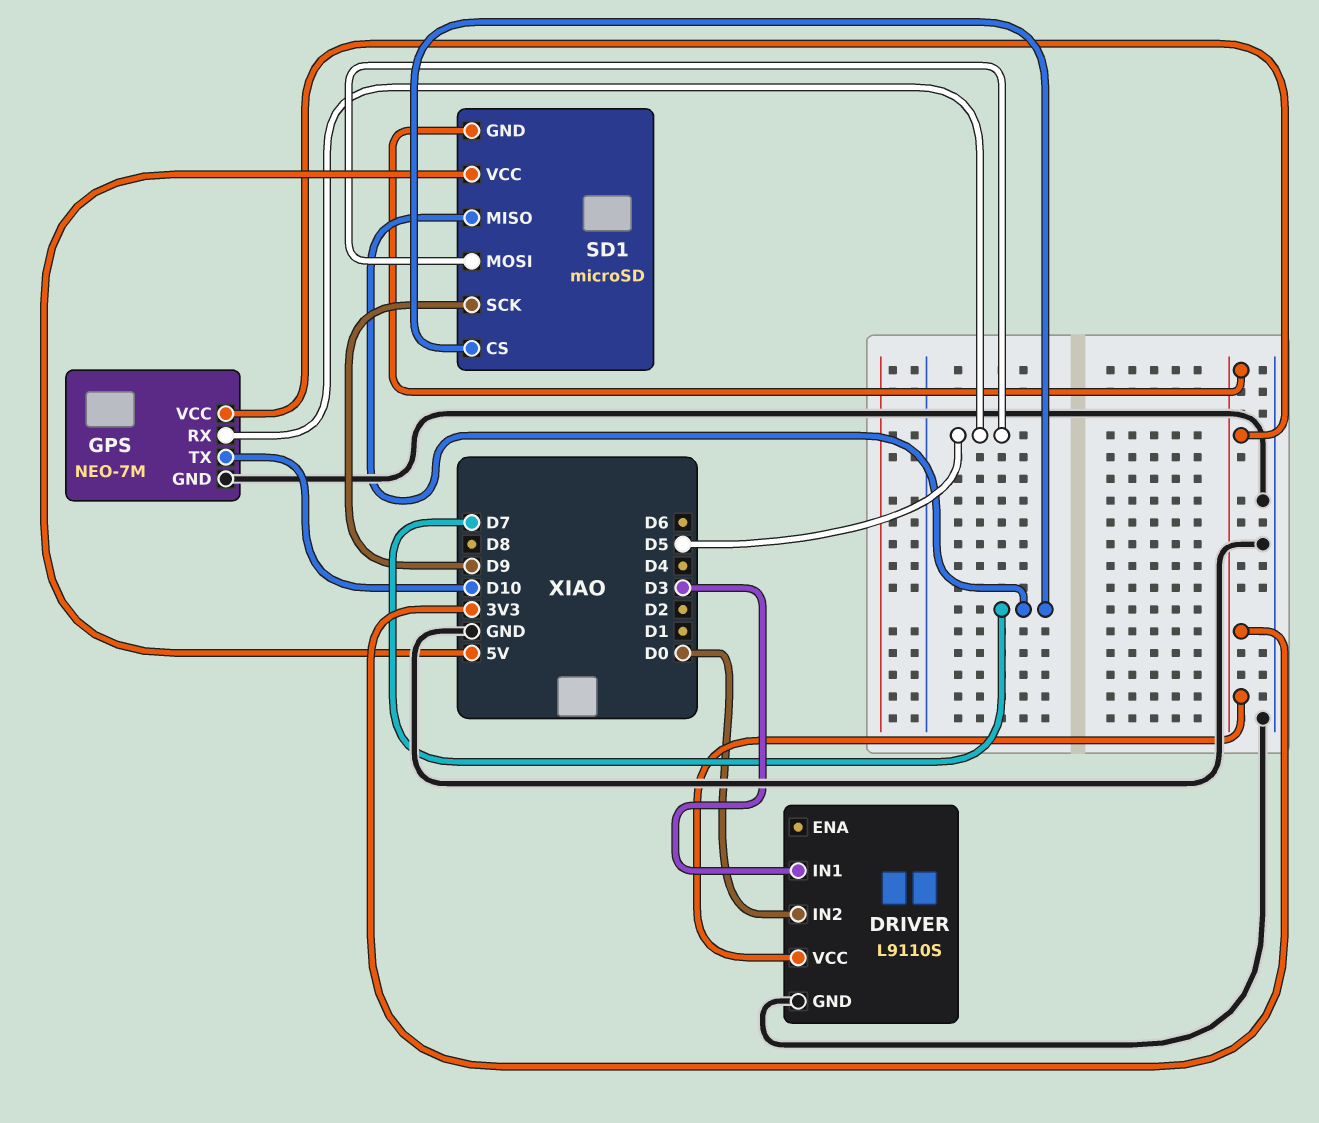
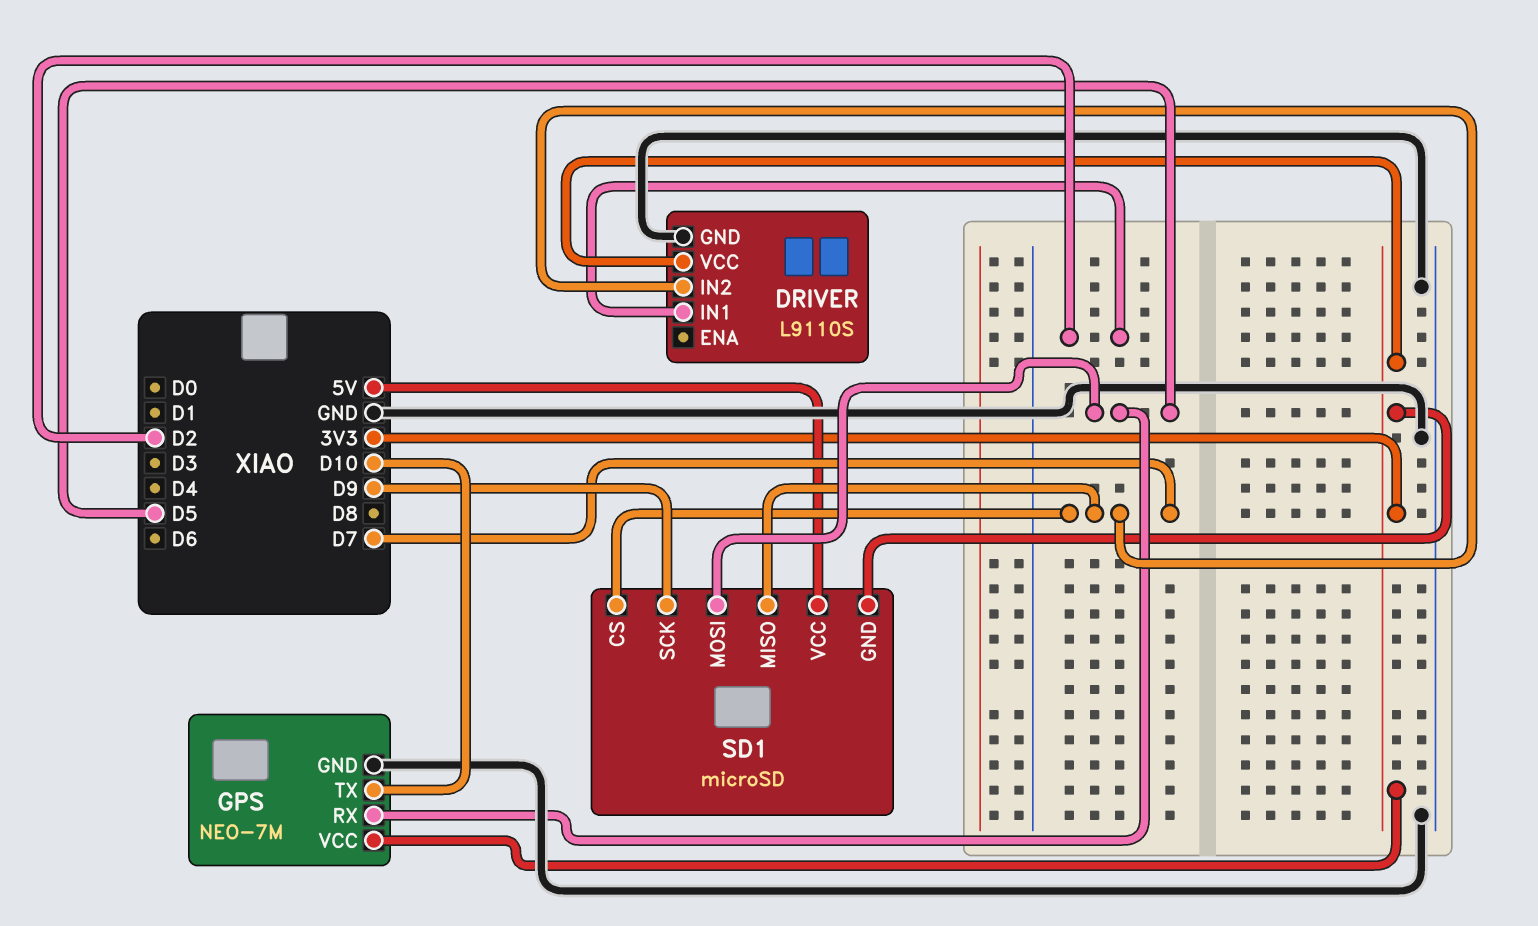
DRIVER pin IN1: D3 -> D2
DRIVER pin IN2: D0 -> D7

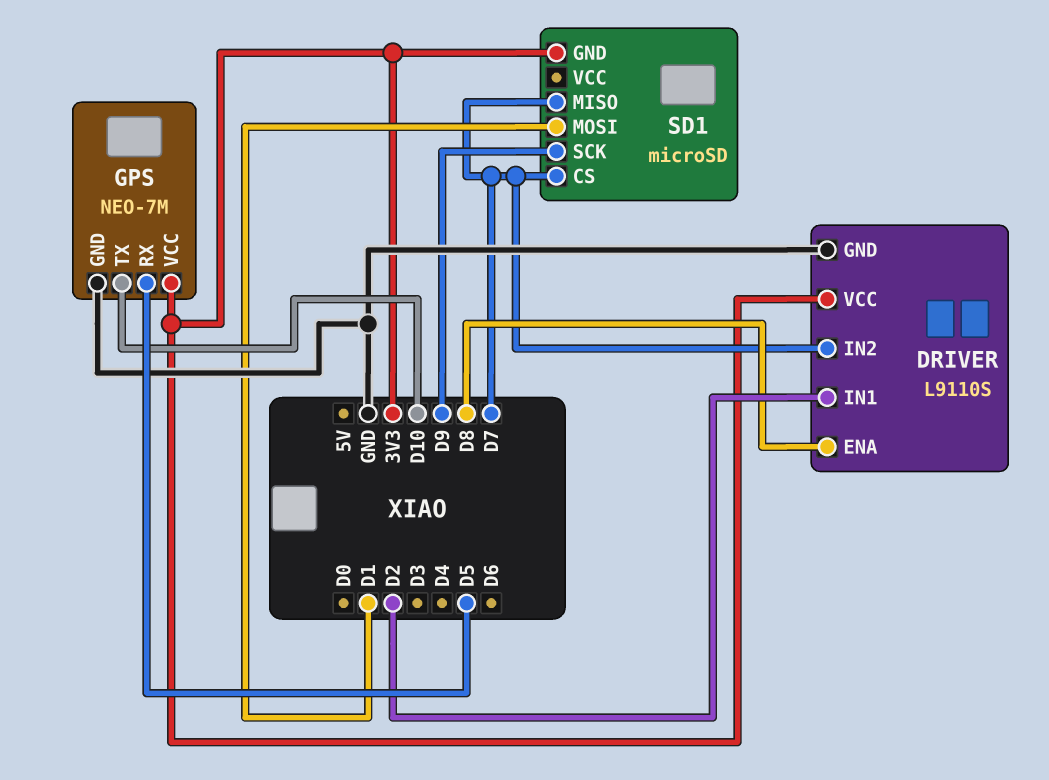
DRIVER pin ENA: none -> D8
SD1 pin MOSI: D5 -> D1
SD1 pin VCC: 5V -> none

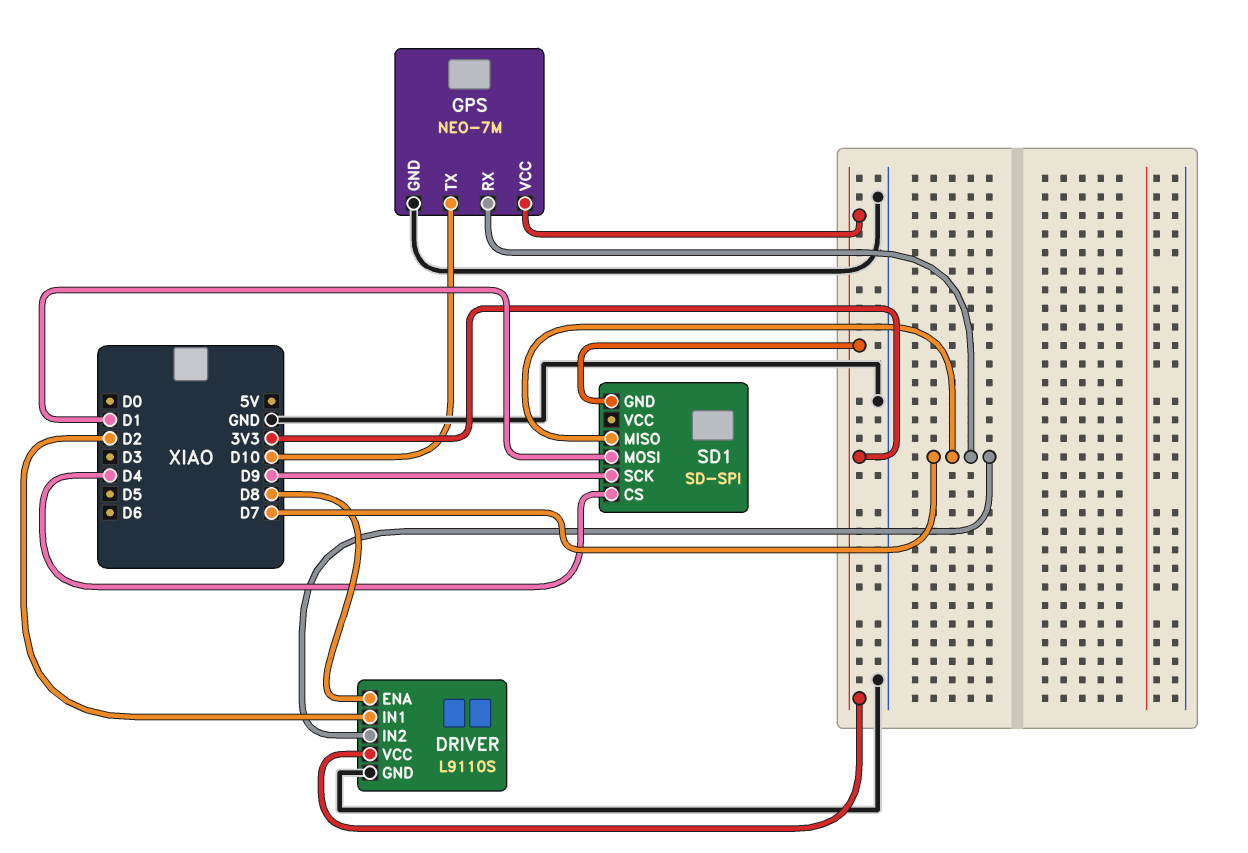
GPS pin RX: D5 -> D7
SD1: microSD -> SD-SPI
SD1 pin CS: D7 -> D4

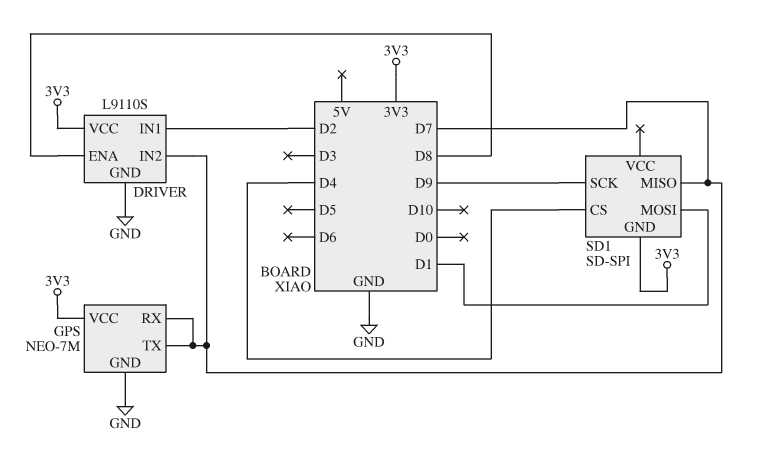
GPS pin TX: D10 -> D7

